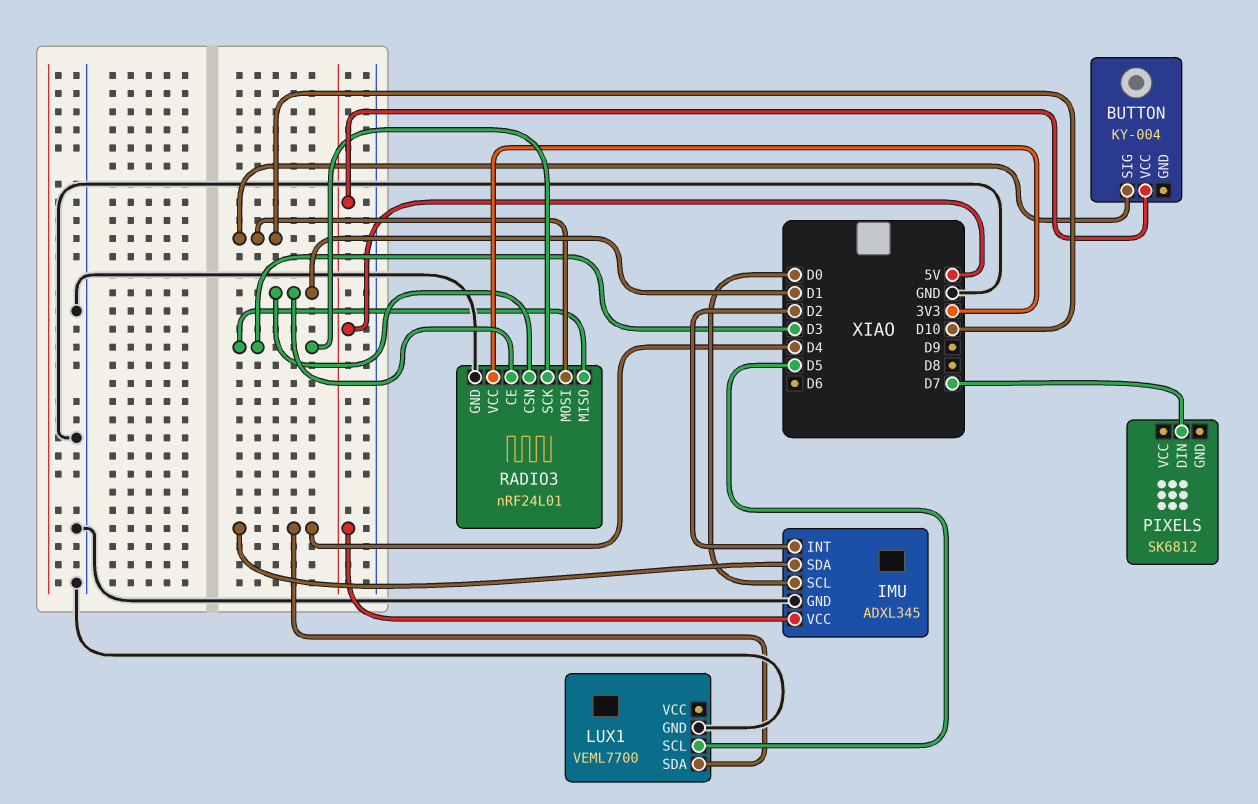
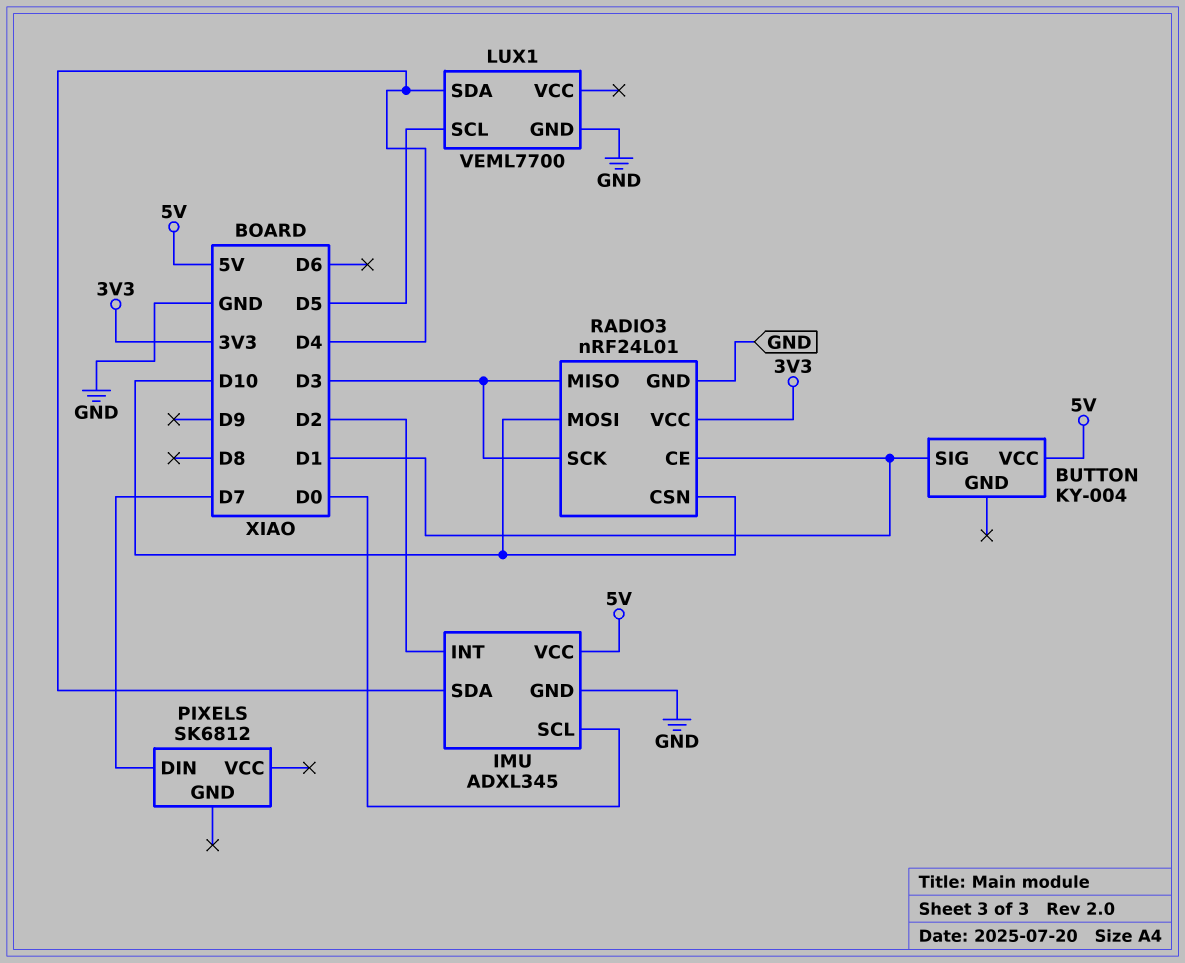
BUTTON pin SIG: D10 -> D1
RADIO3 pin CSN: D1 -> D10

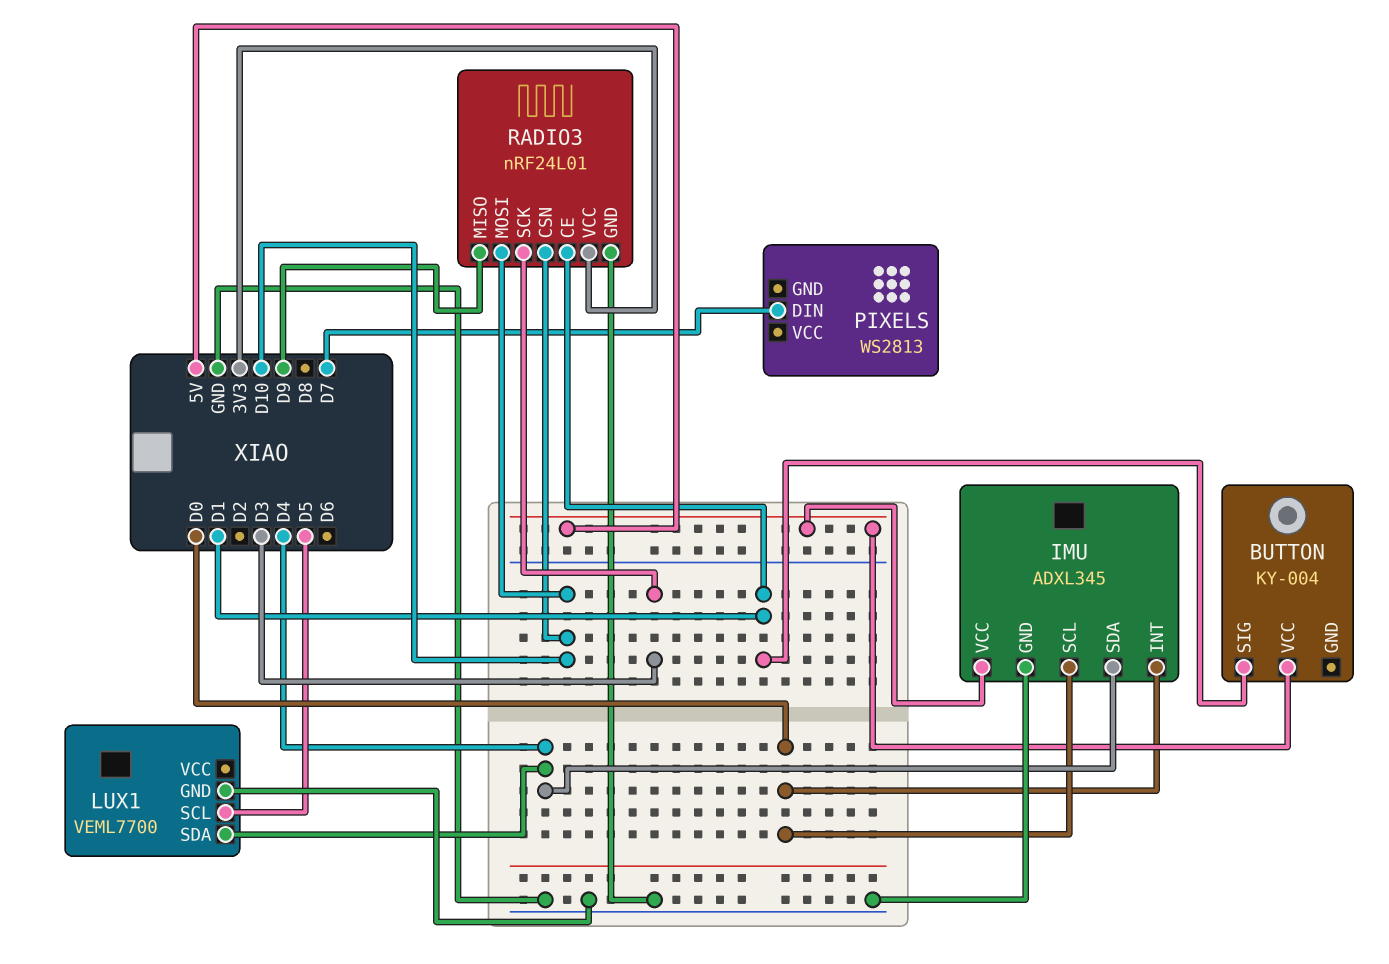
IMU pin INT: D2 -> D0
PIXELS: SK6812 -> WS2813
RADIO3 pin MISO: D3 -> D9

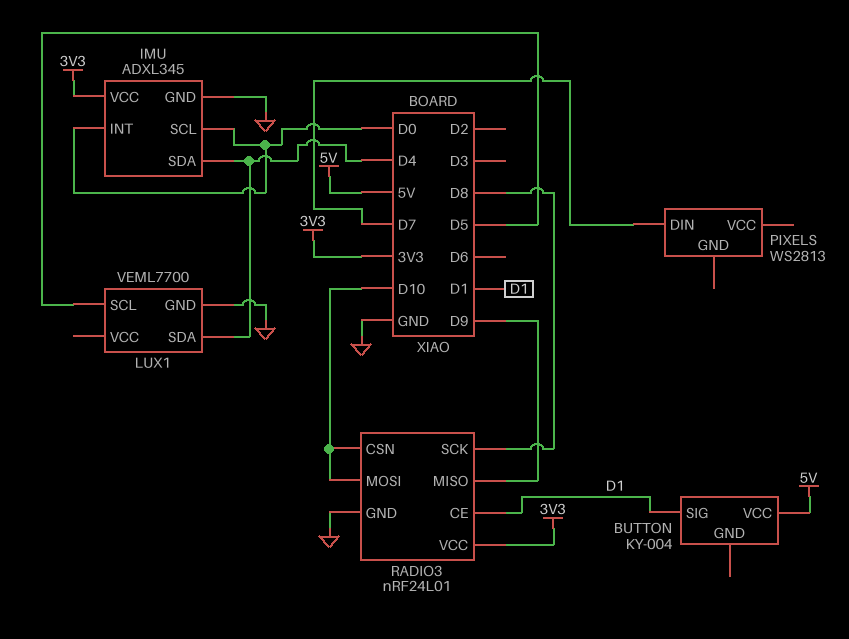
IMU pin VCC: 5V -> 3V3
RADIO3 pin SCK: D3 -> D8

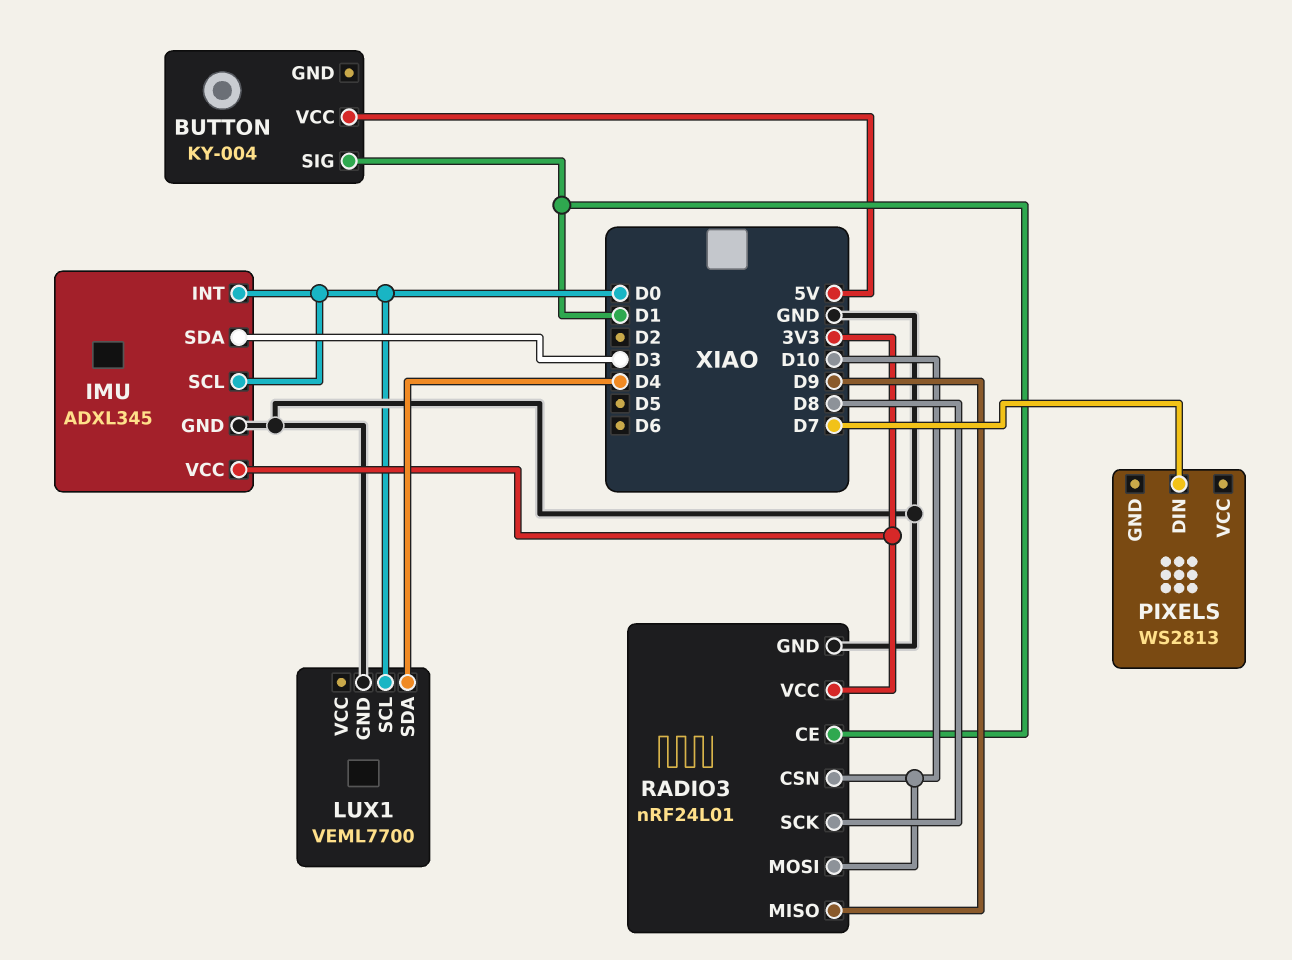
IMU pin SDA: D4 -> D3
LUX1 pin SCL: D5 -> D0

